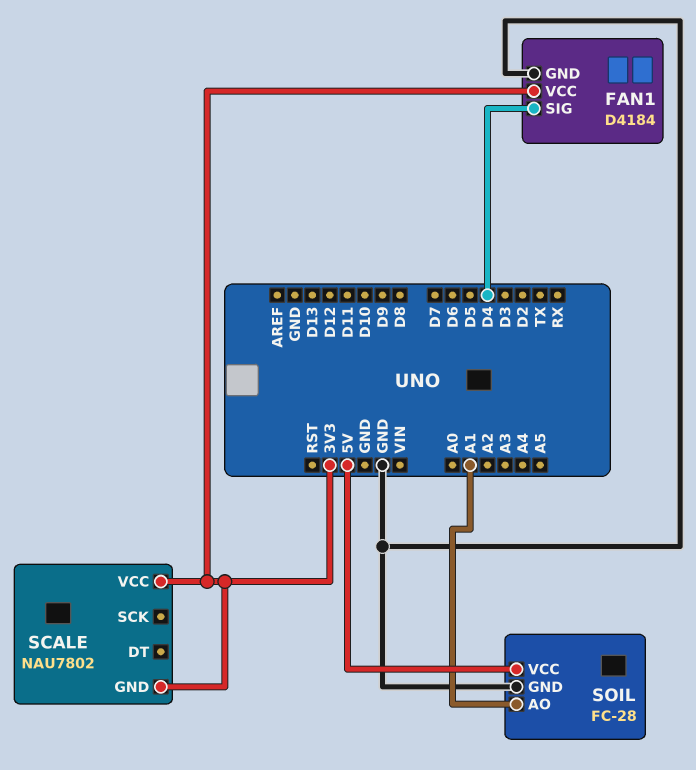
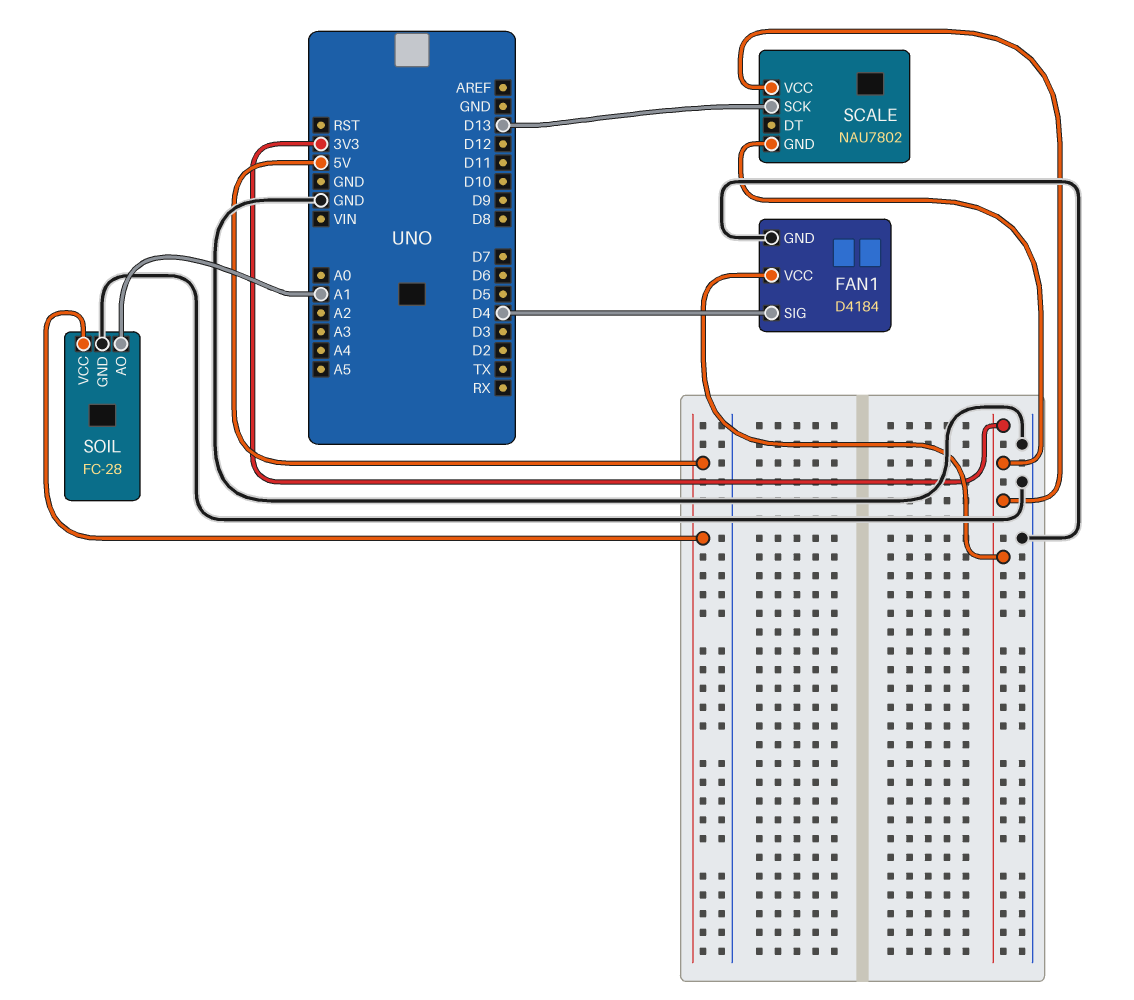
SCALE pin SCK: none -> D13

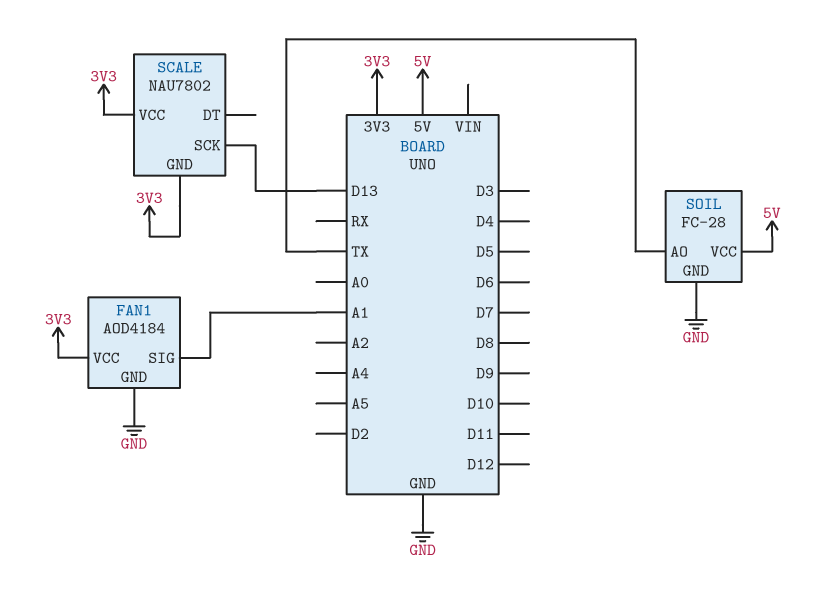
FAN1: D4184 -> AOD4184
FAN1 pin SIG: D4 -> A1
SOIL pin AO: A1 -> TX

